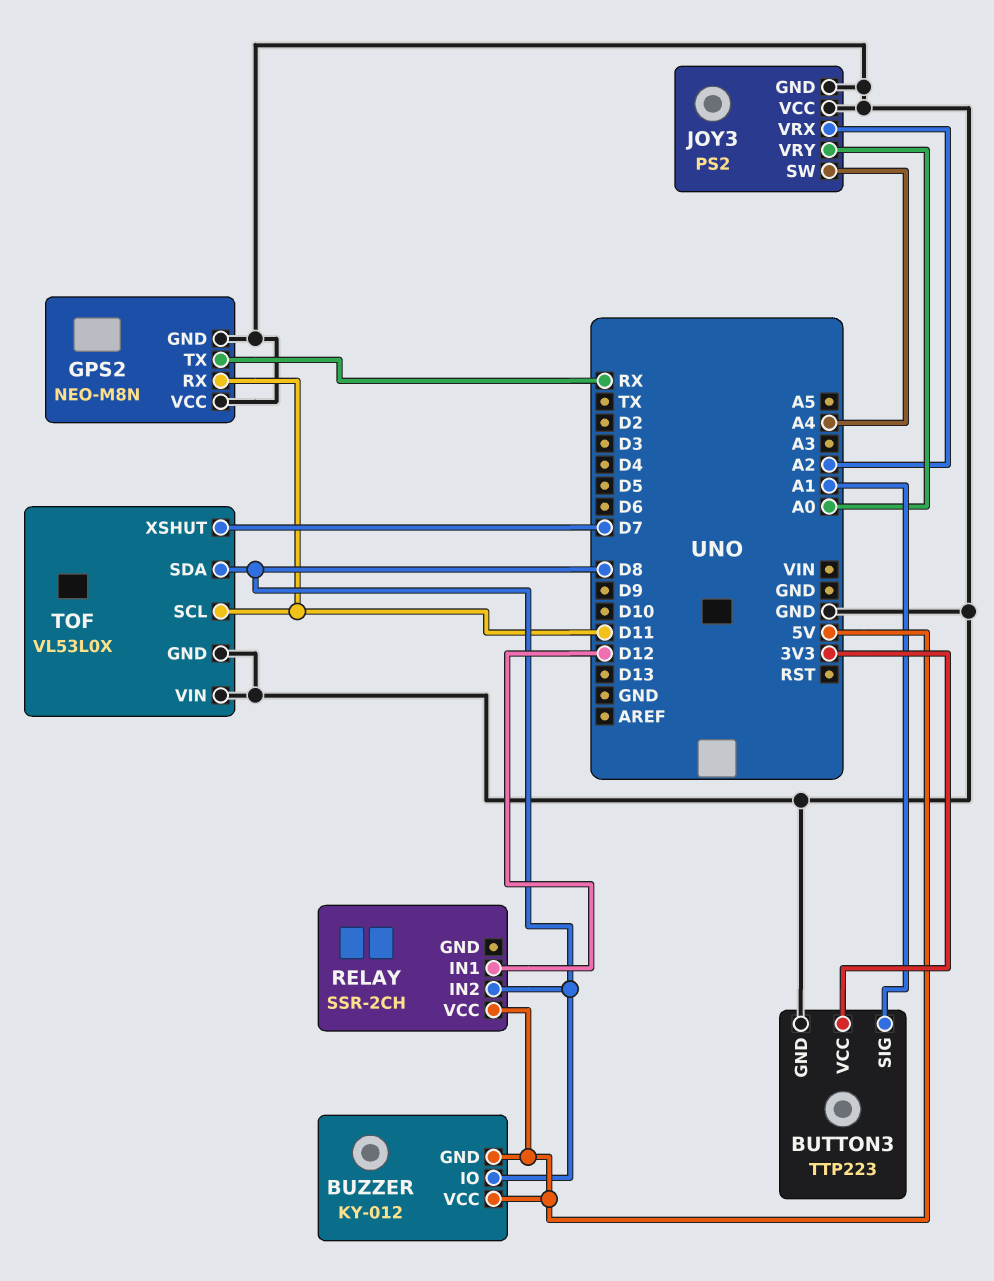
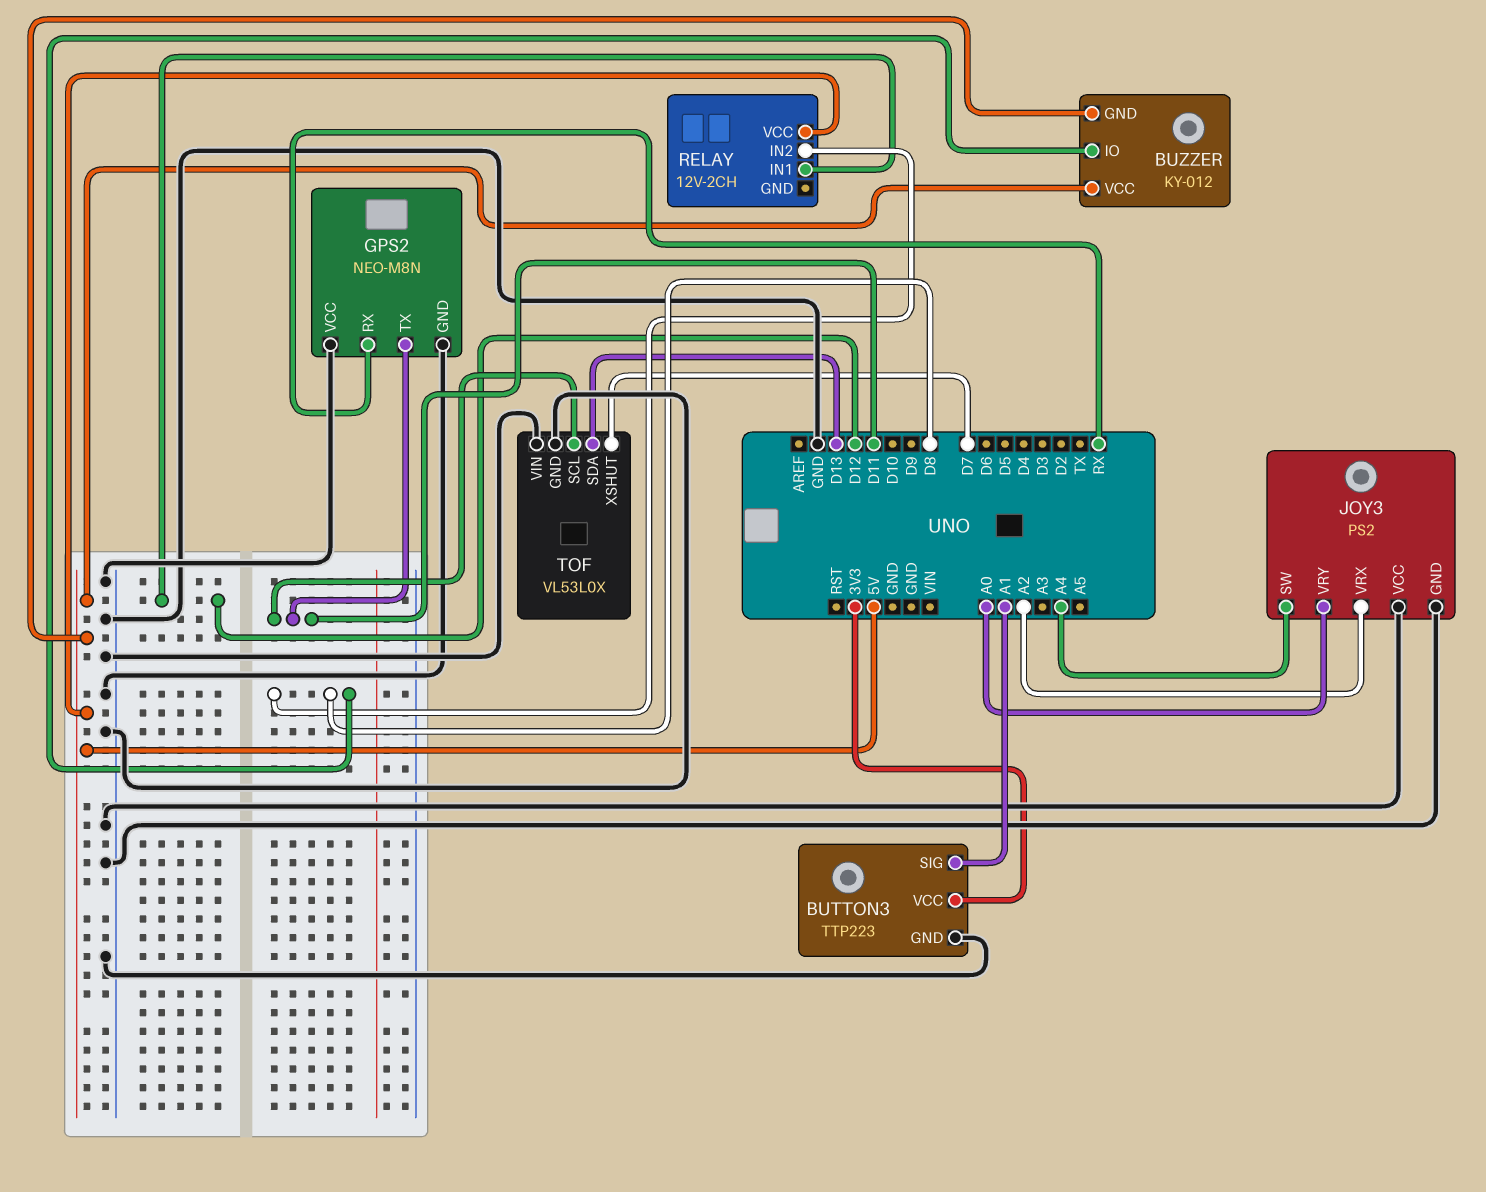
GPS2 pin RX: D11 -> RX
GPS2 pin TX: RX -> D11
RELAY: SSR-2CH -> 12V-2CH
TOF pin SDA: D8 -> D13

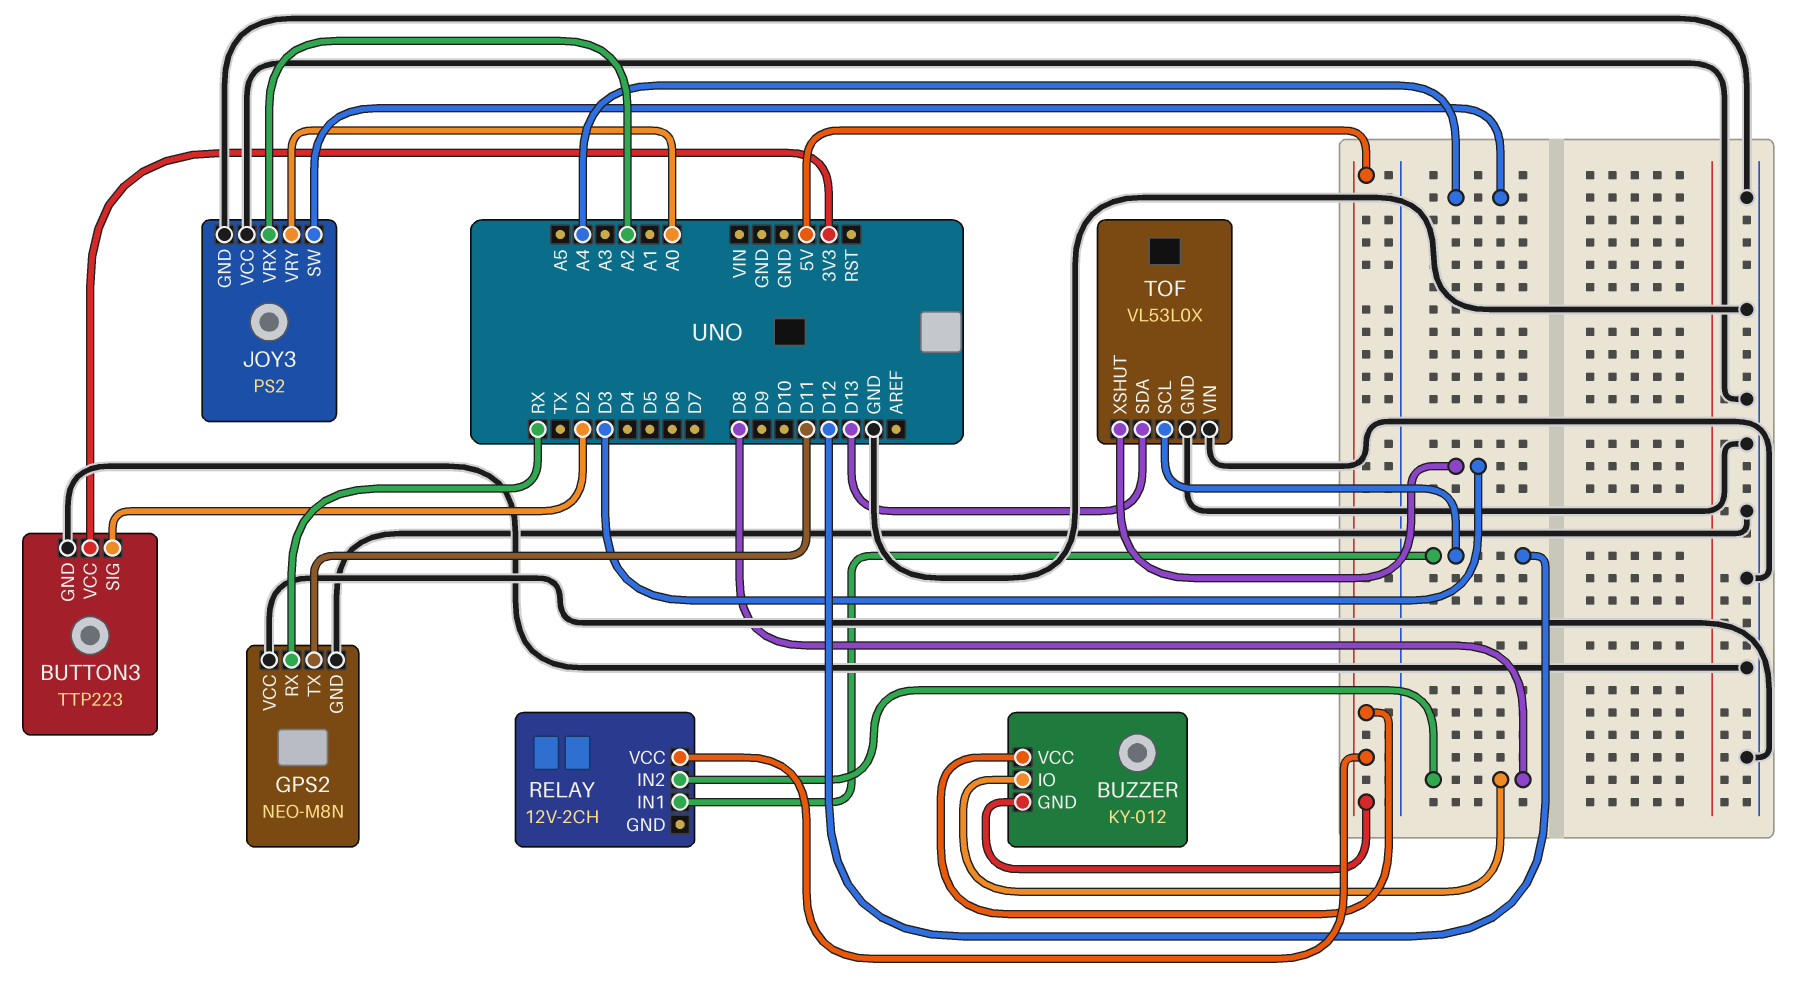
BUTTON3 pin SIG: A1 -> D2
TOF pin SCL: D11 -> D12
TOF pin XSHUT: D7 -> D3

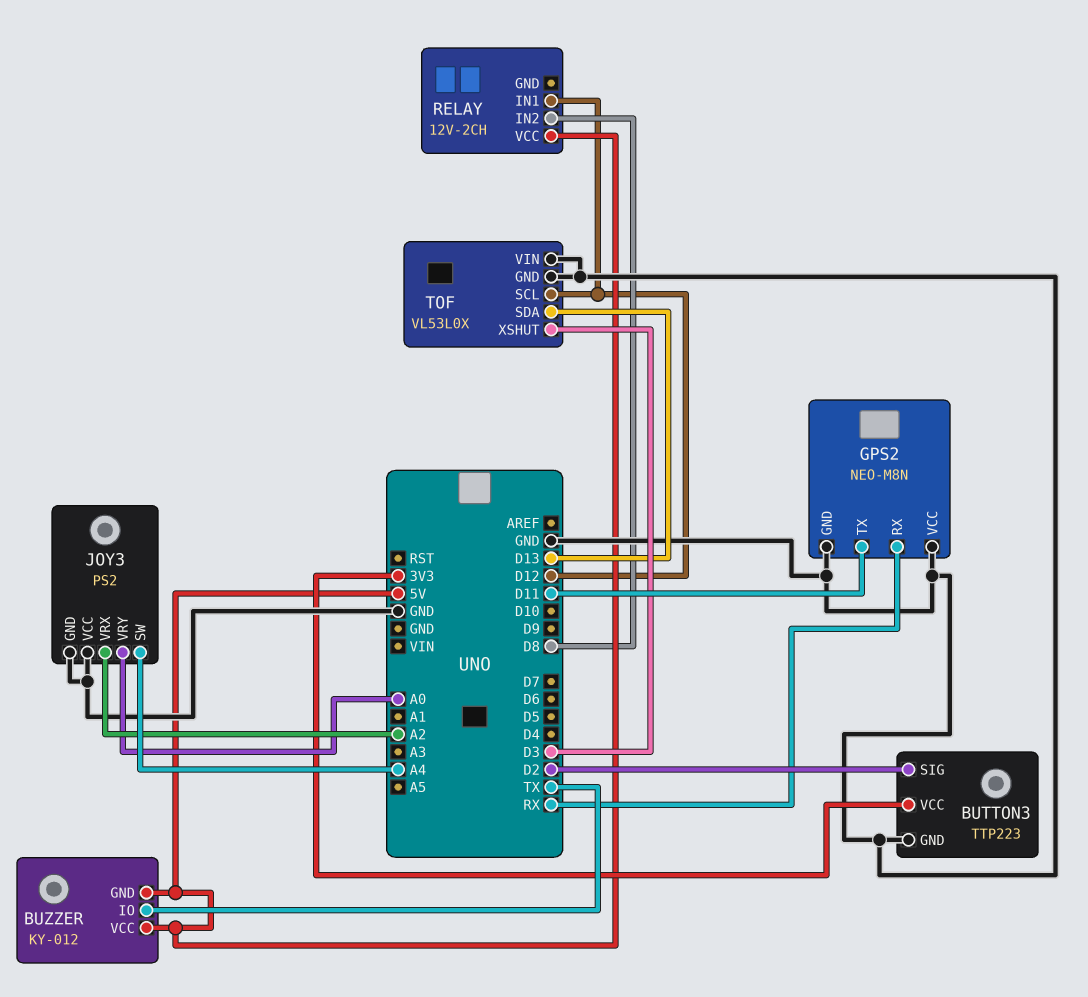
BUZZER pin IO: D8 -> TX

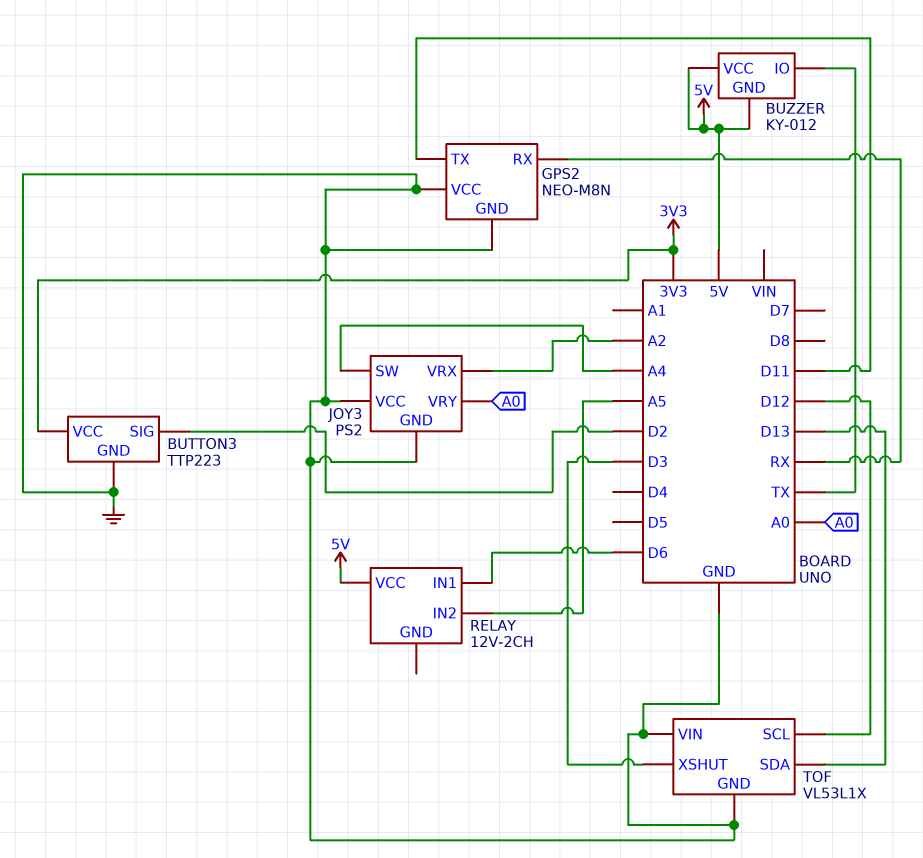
RELAY pin IN1: D12 -> D6
RELAY pin IN2: D8 -> A5
TOF: VL53L0X -> VL53L1X

